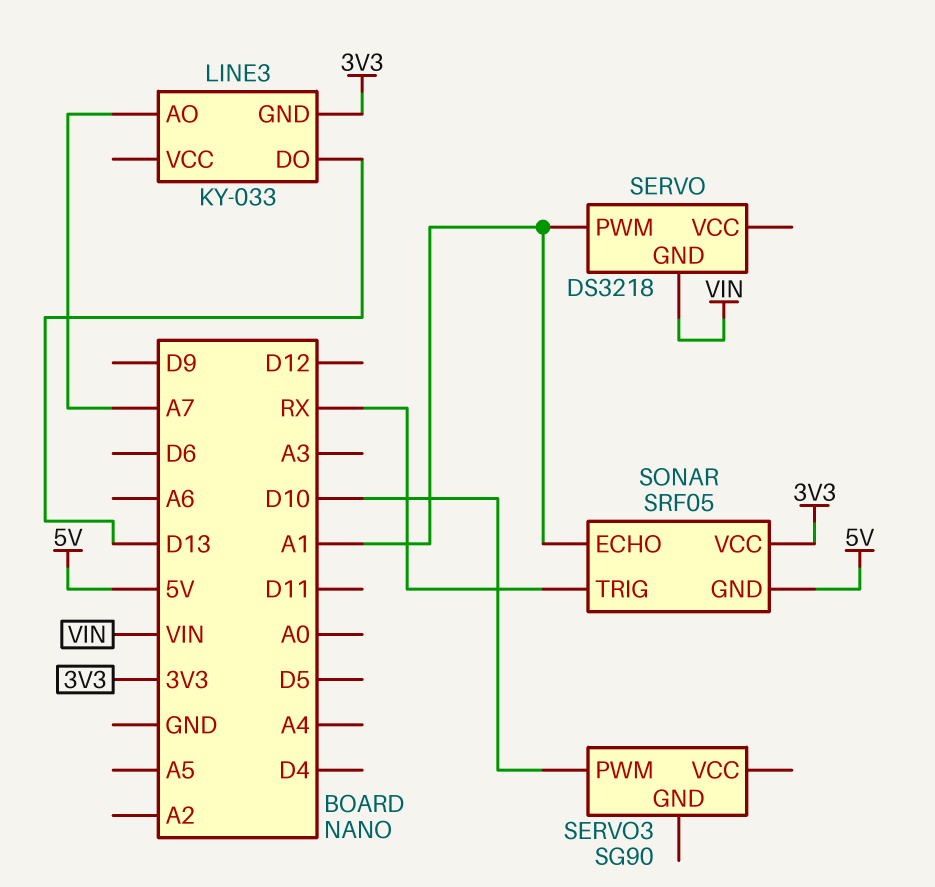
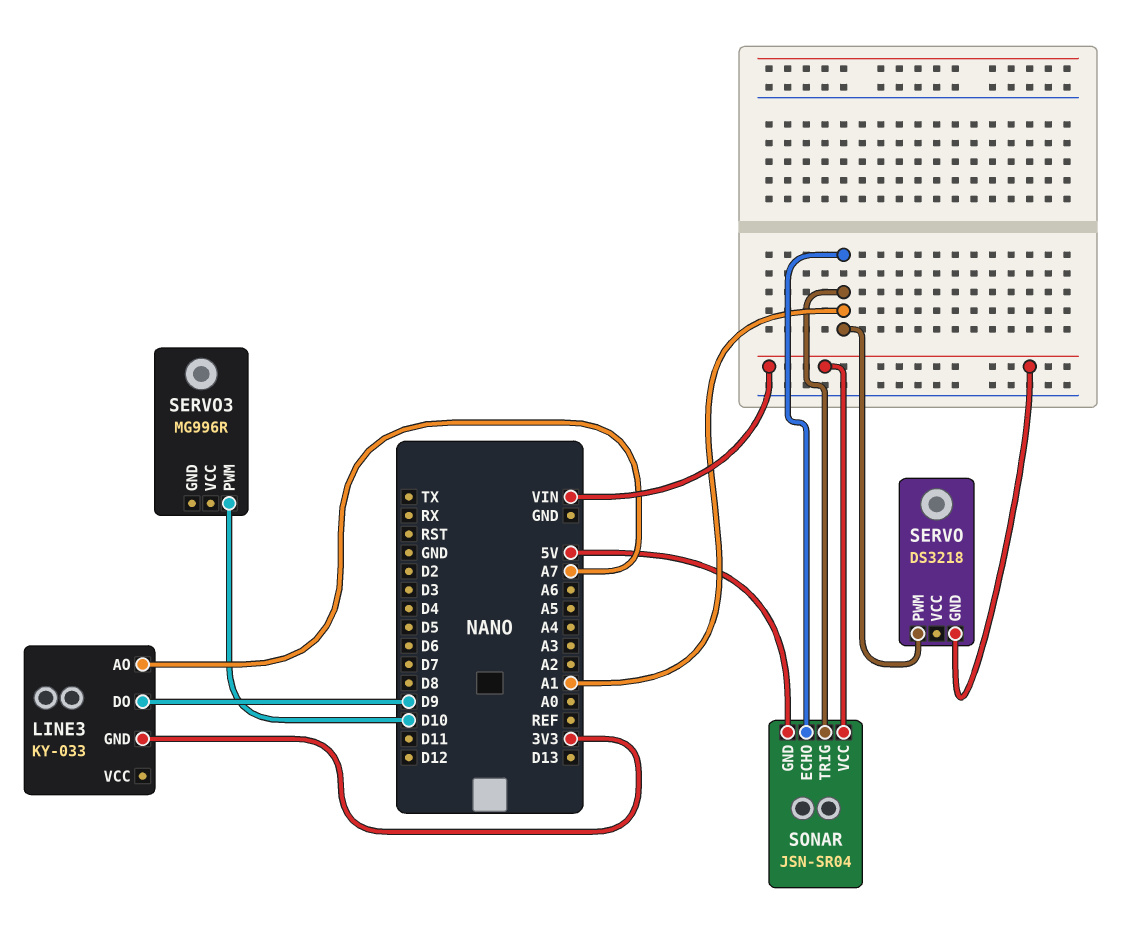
LINE3 pin DO: D13 -> D9
SERVO3: SG90 -> MG996R
SONAR: SRF05 -> JSN-SR04
SONAR pin TRIG: RX -> A1
SONAR pin VCC: 3V3 -> VIN

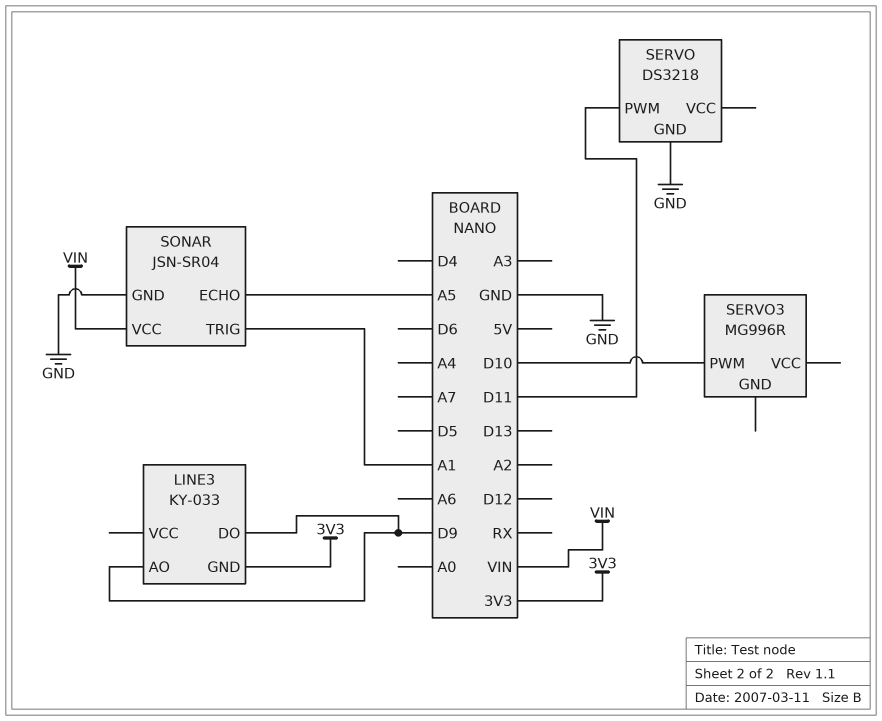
LINE3 pin AO: A7 -> D9
SERVO pin GND: VIN -> GND
SERVO pin PWM: A1 -> D11
SONAR pin ECHO: A1 -> A5
SONAR pin GND: 5V -> GND

